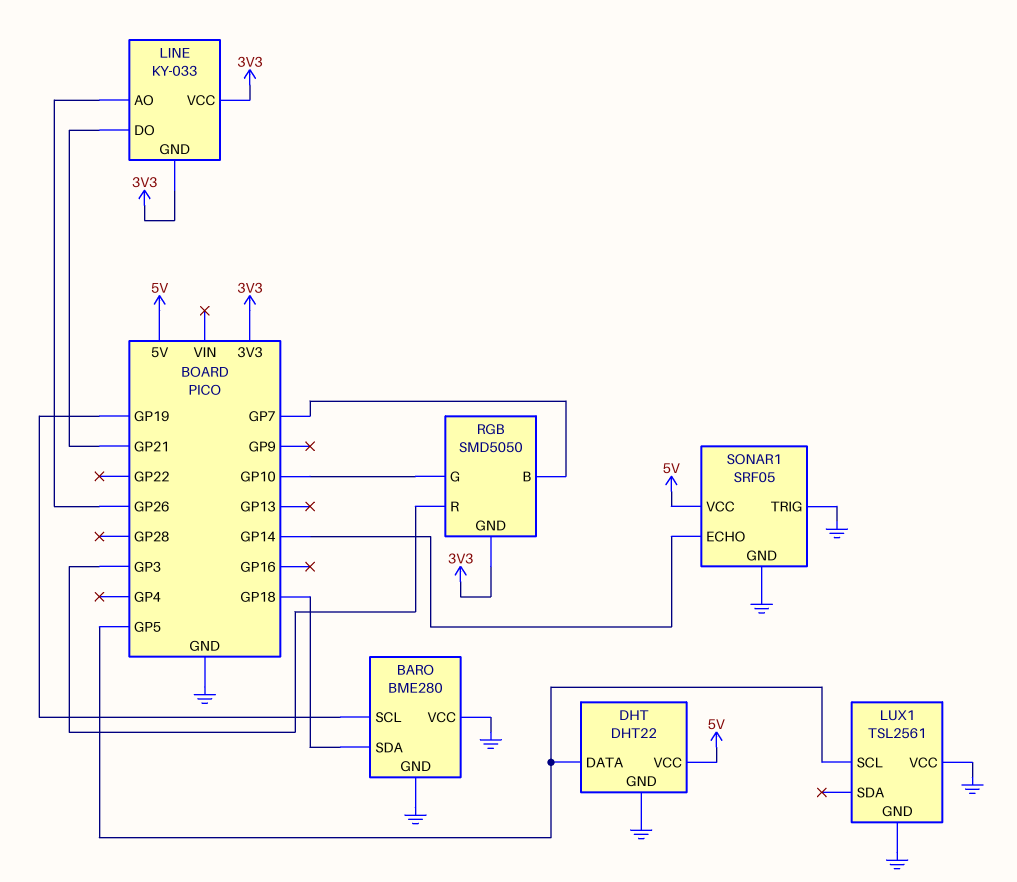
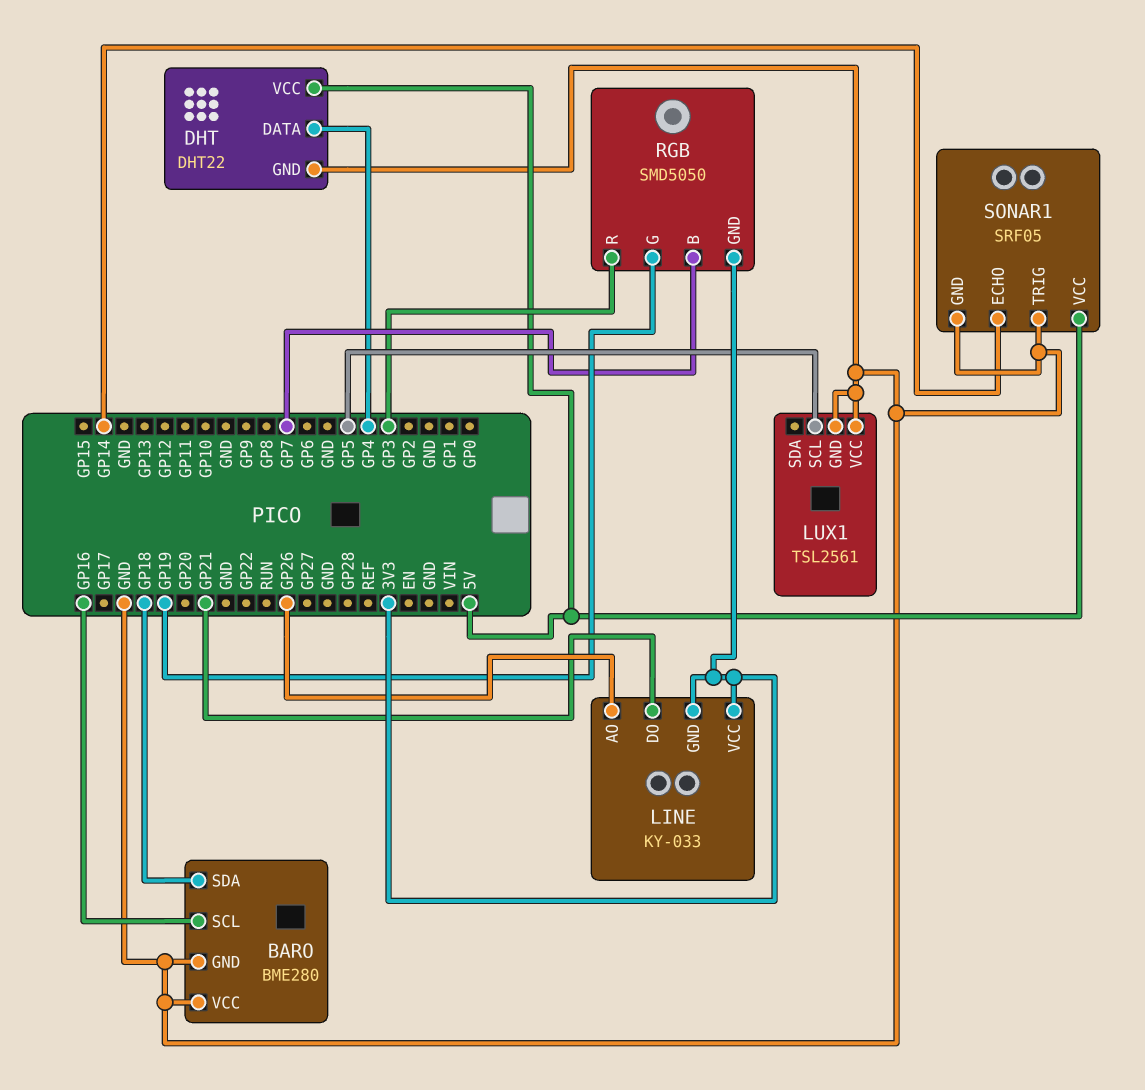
BARO pin SCL: GP19 -> GP16
DHT pin DATA: GP5 -> GP4
RGB pin G: GP10 -> GP19

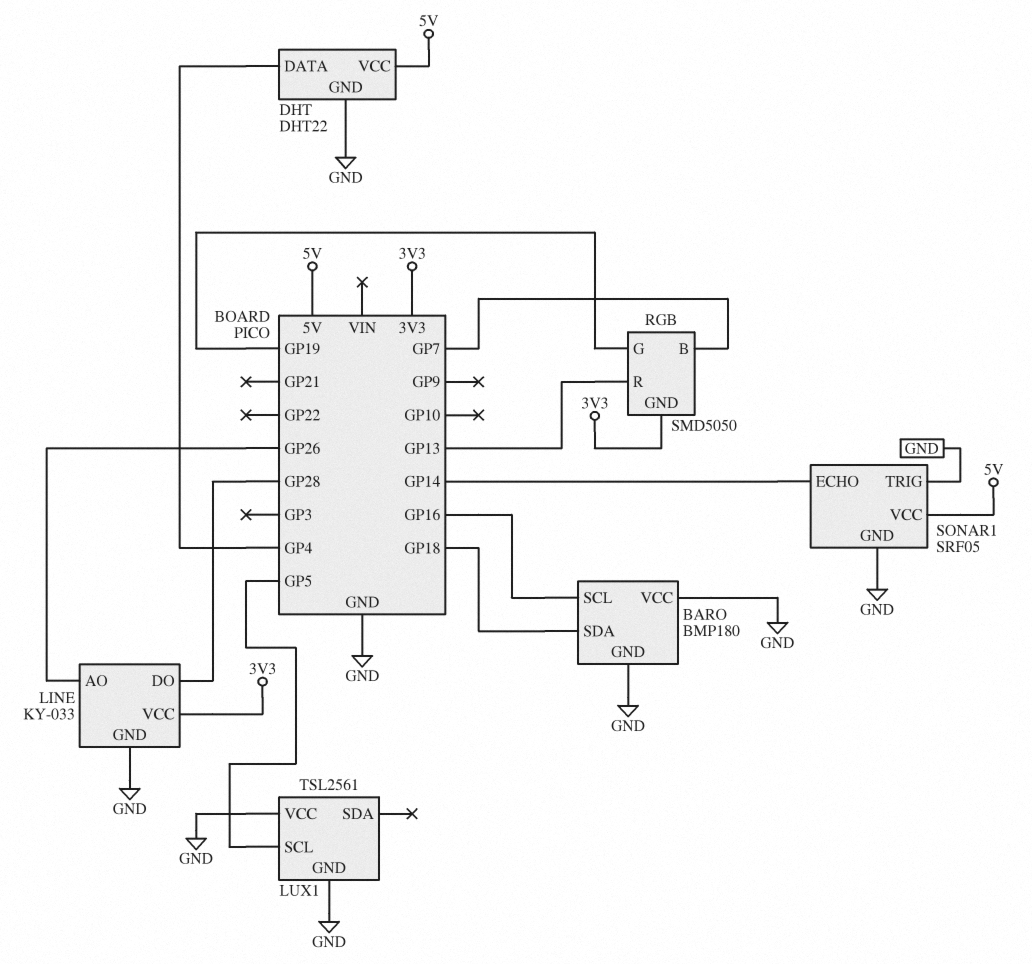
BARO: BME280 -> BMP180
LINE pin DO: GP21 -> GP28
LINE pin GND: 3V3 -> GND
RGB pin R: GP3 -> GP13

